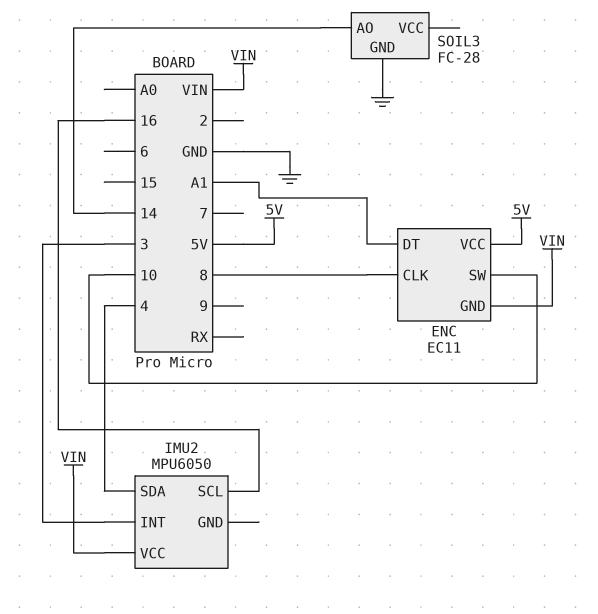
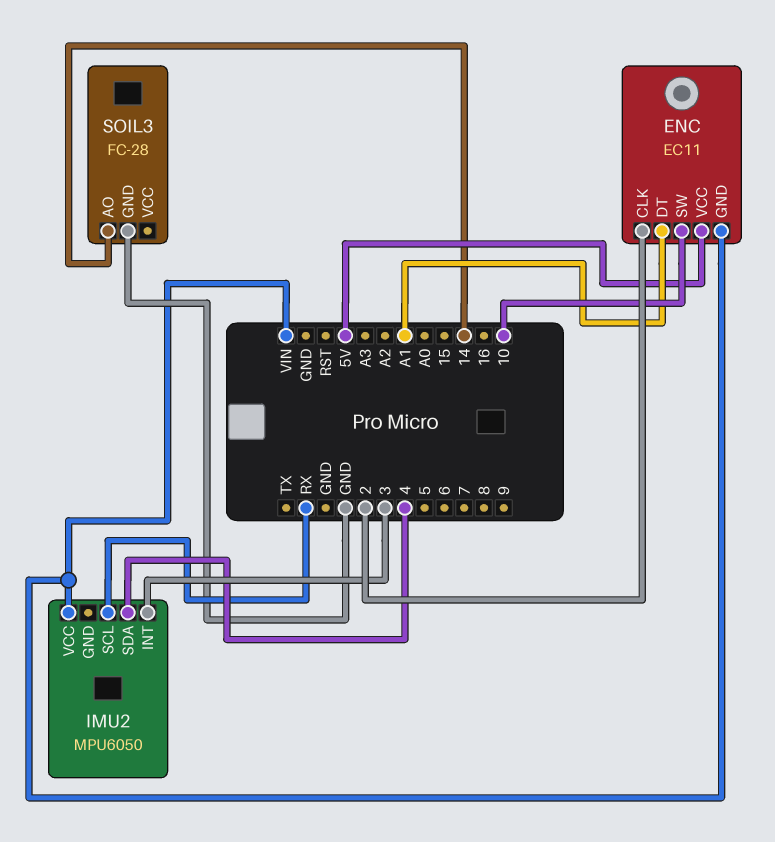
ENC pin CLK: 8 -> 2
IMU2 pin SCL: 16 -> RX

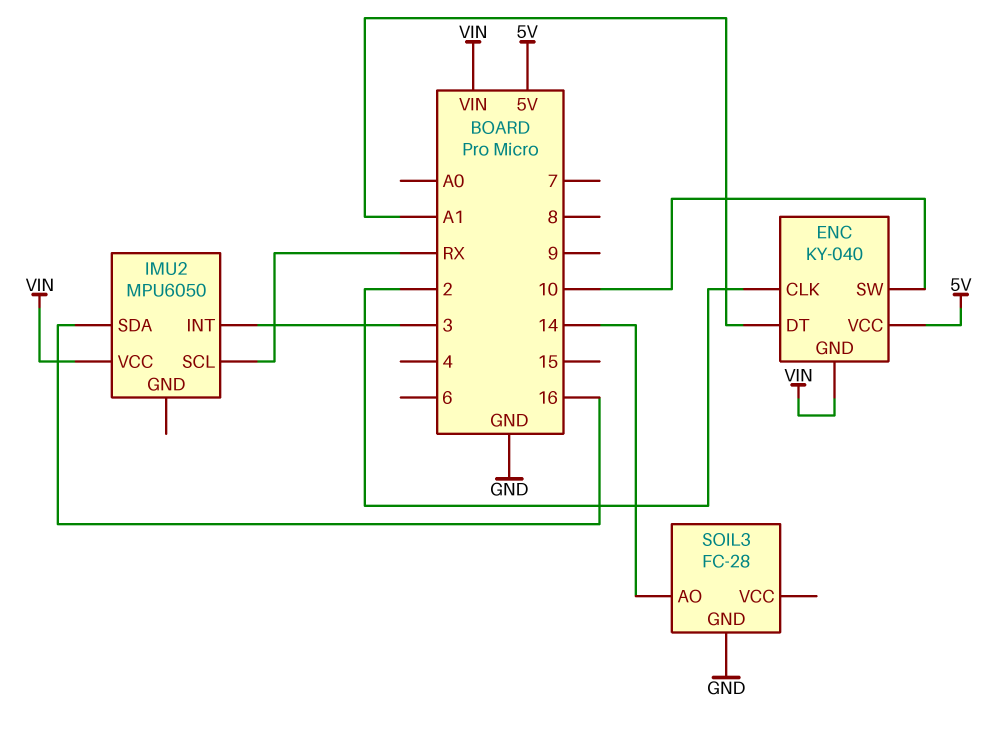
ENC: EC11 -> KY-040
IMU2 pin SDA: 4 -> 16

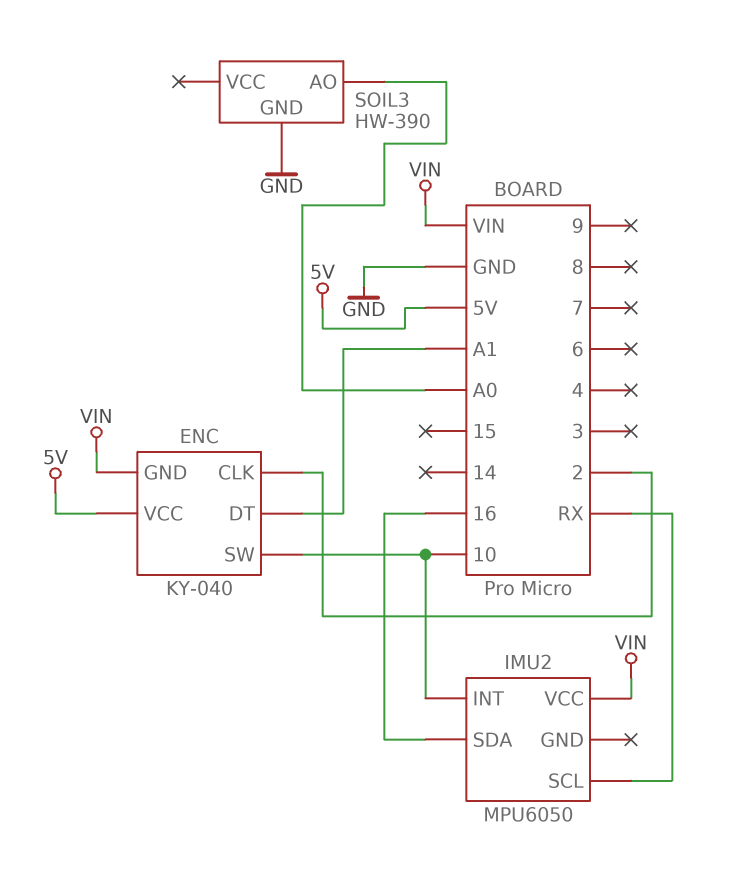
IMU2 pin INT: 3 -> 10
SOIL3: FC-28 -> HW-390
SOIL3 pin AO: 14 -> A0

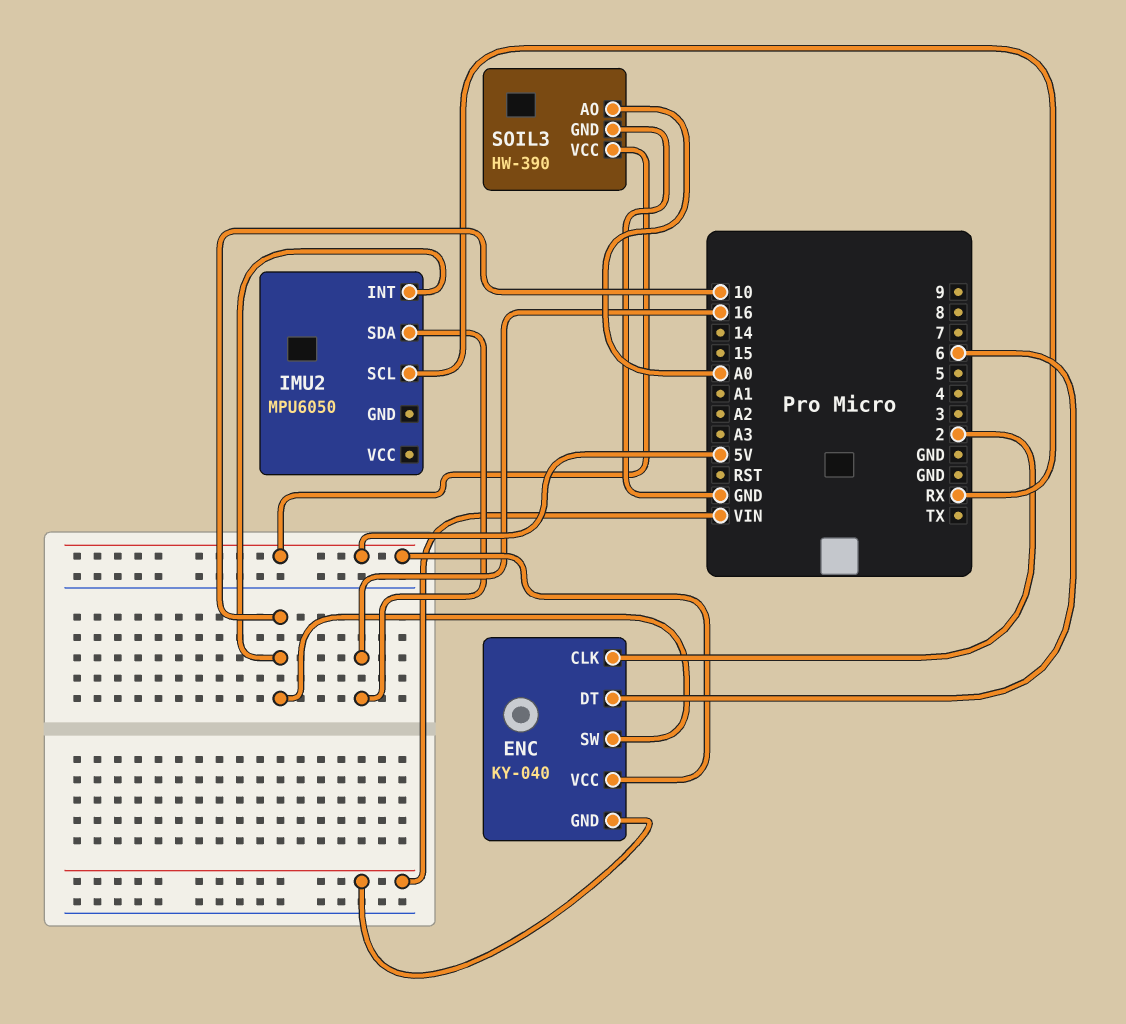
ENC pin DT: A1 -> 6
IMU2 pin VCC: VIN -> none
SOIL3 pin VCC: none -> 5V

